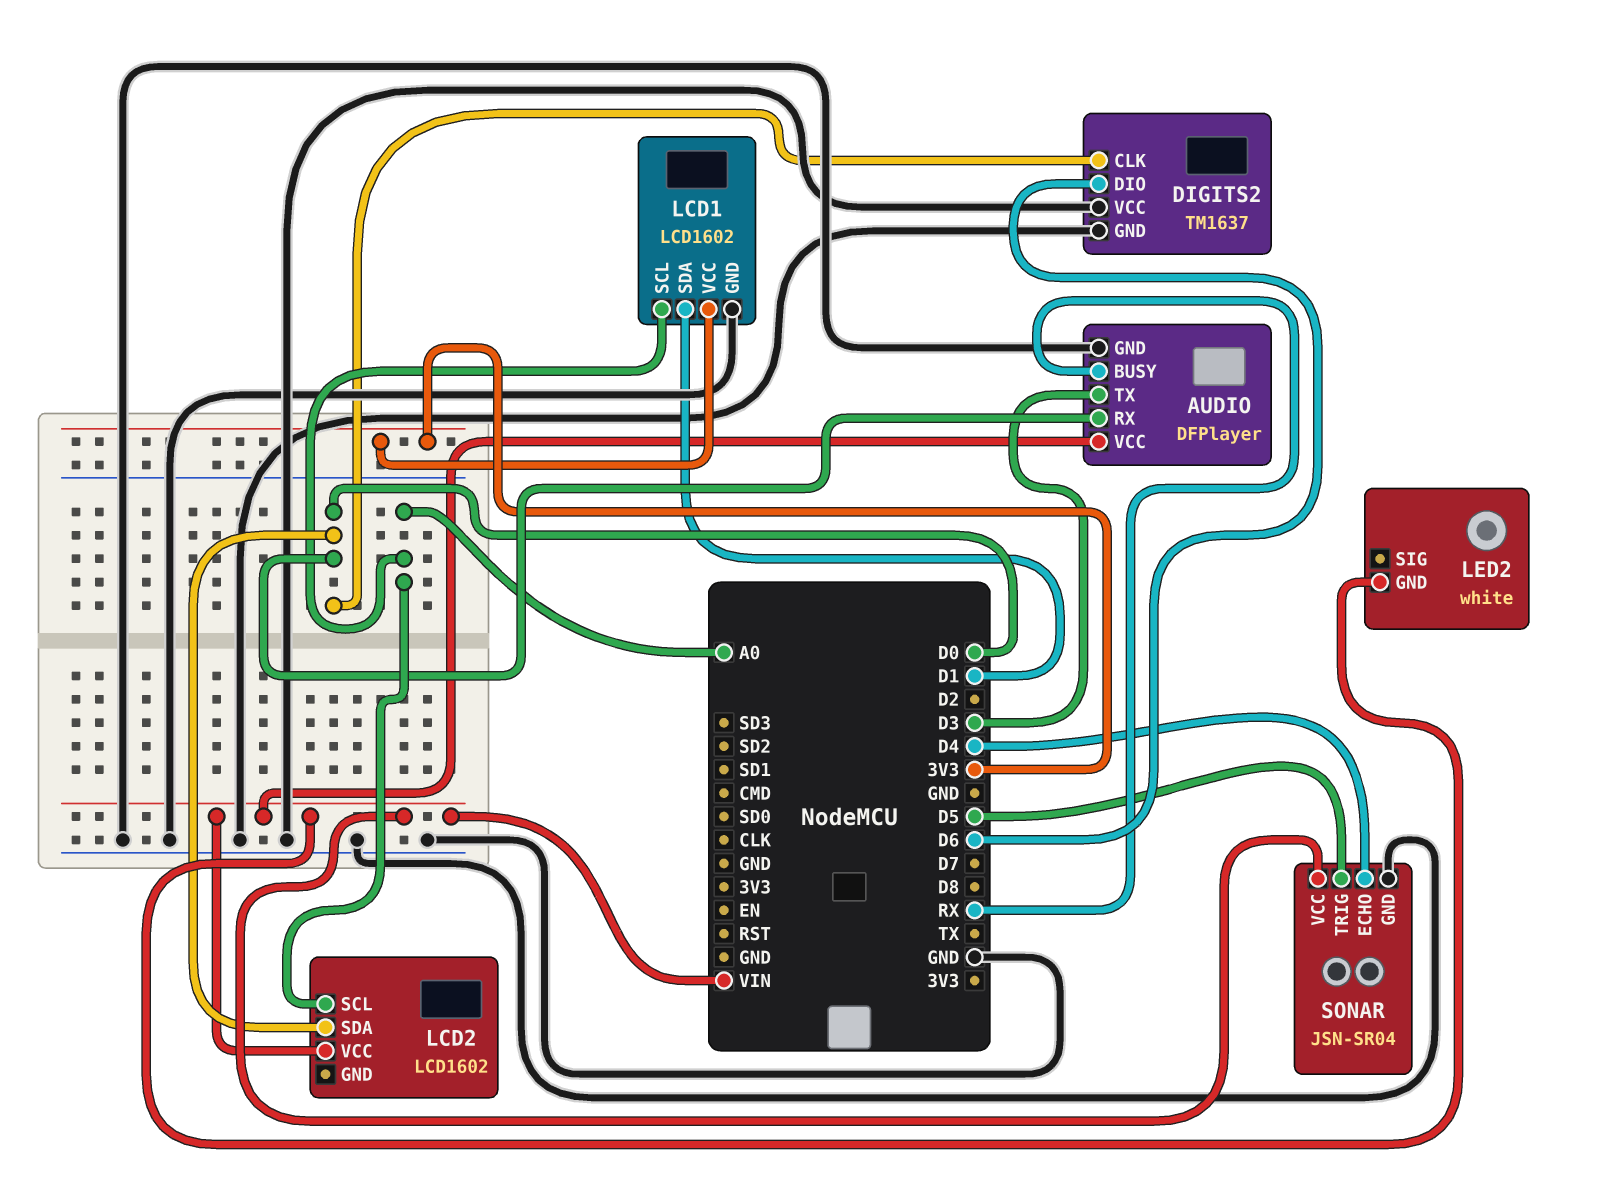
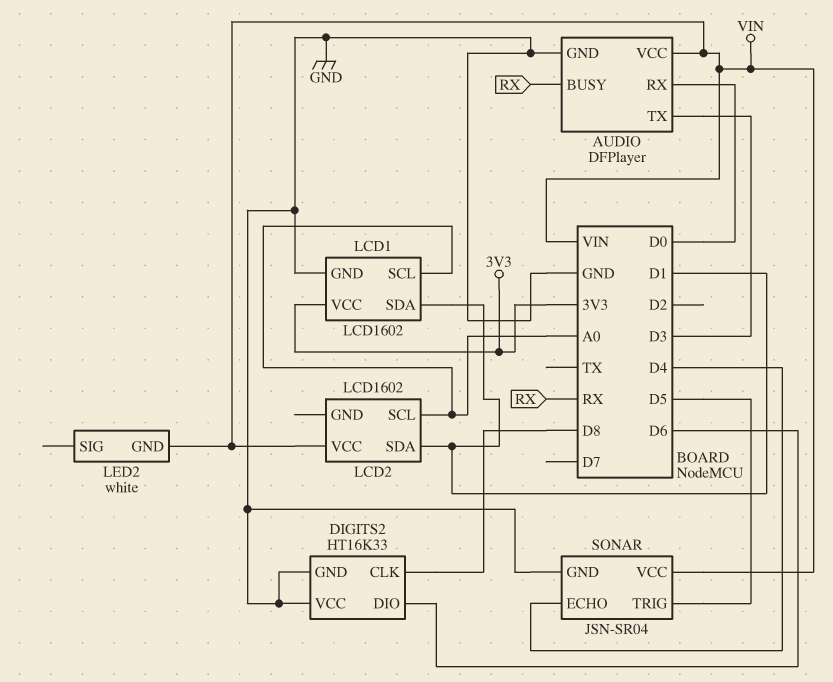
DIGITS2: TM1637 -> HT16K33
DIGITS2 pin CLK: D0 -> D8
LCD2 pin SDA: D0 -> D1

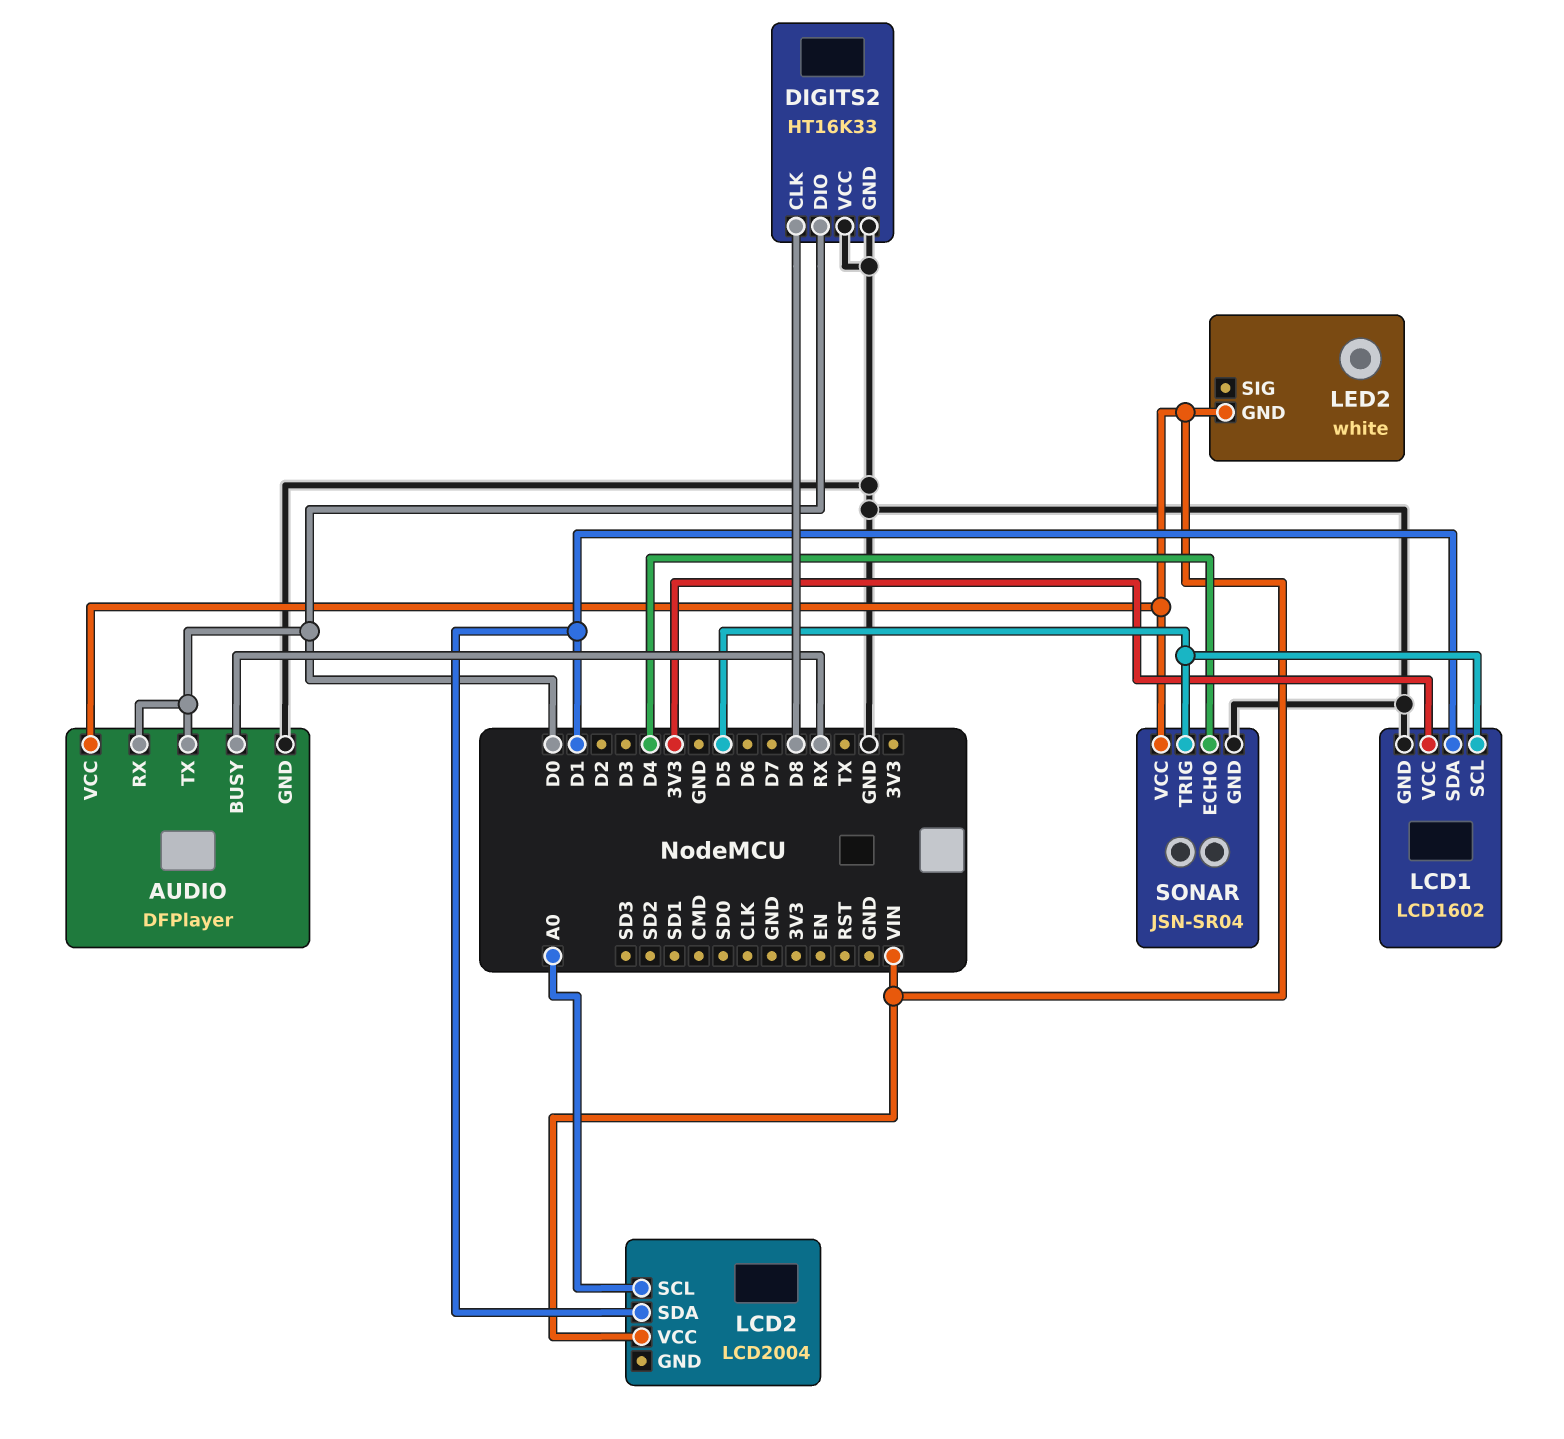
AUDIO pin TX: D3 -> D0
DIGITS2 pin DIO: D6 -> D0
LCD1 pin SCL: A0 -> D5
LCD2: LCD1602 -> LCD2004

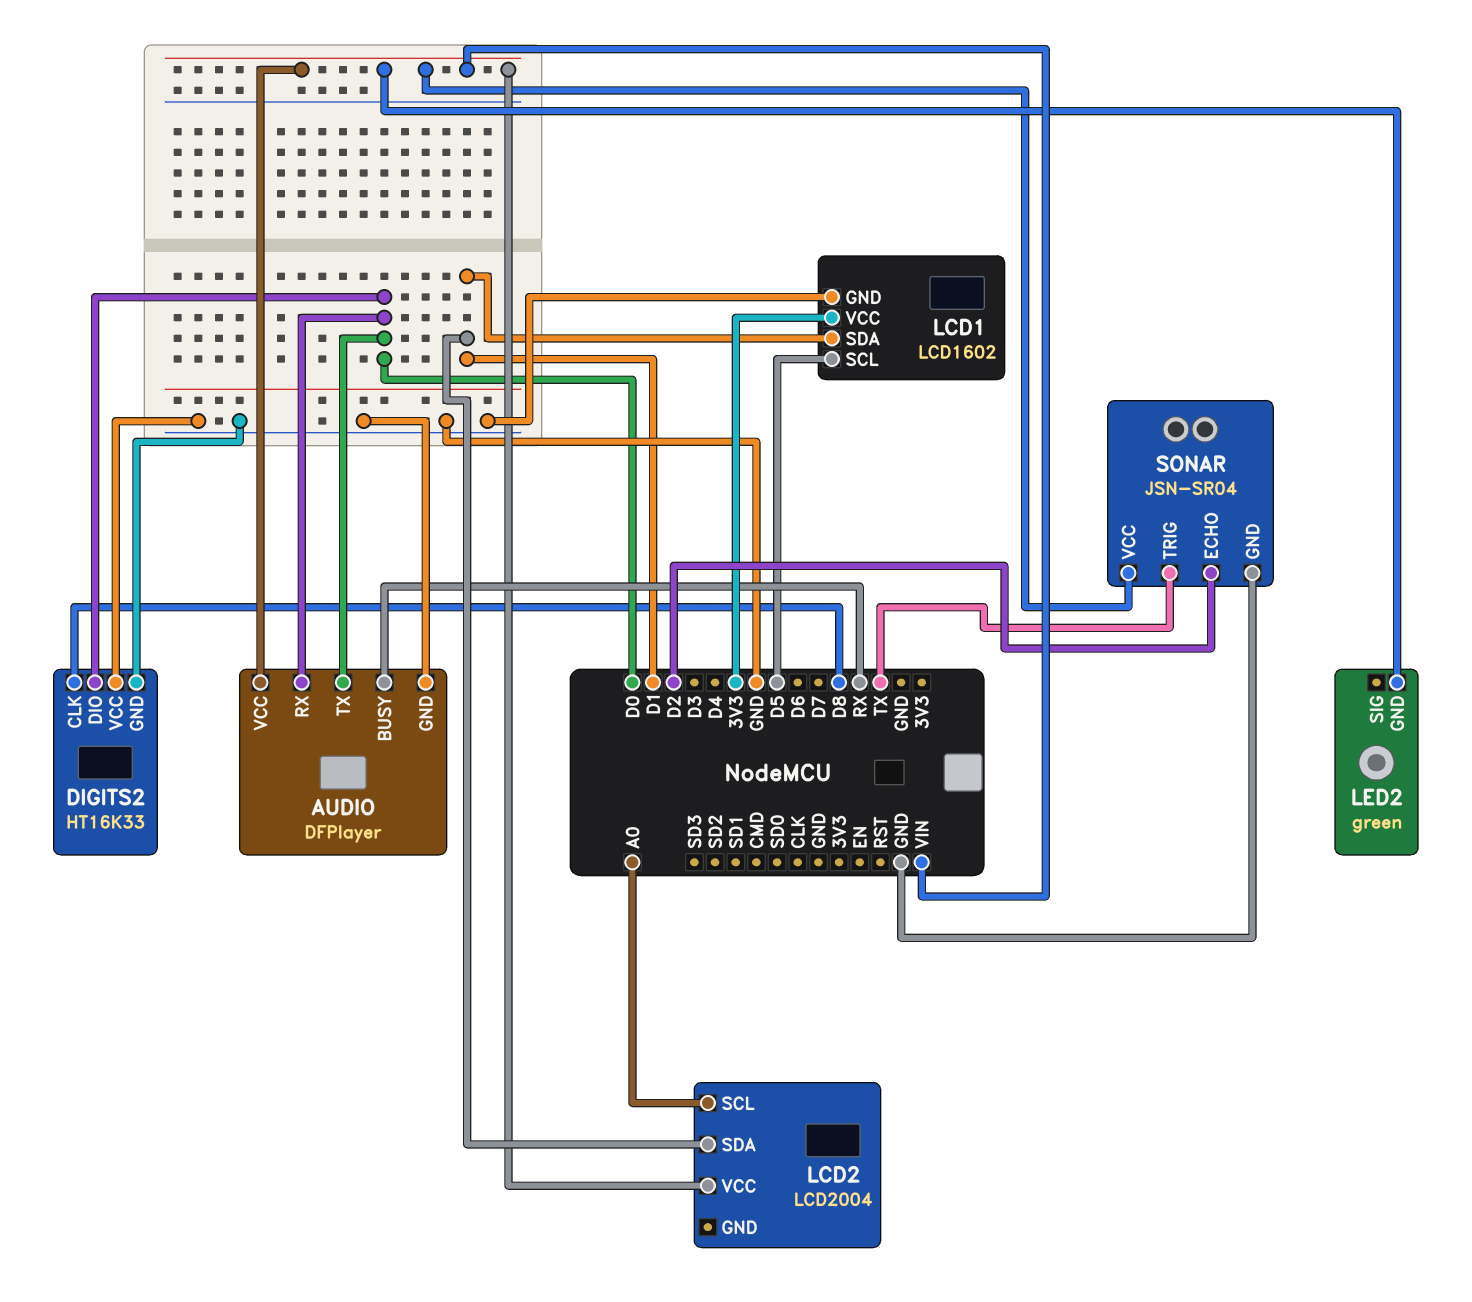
LED2: white -> green
SONAR pin ECHO: D4 -> D2
SONAR pin TRIG: D5 -> TX

